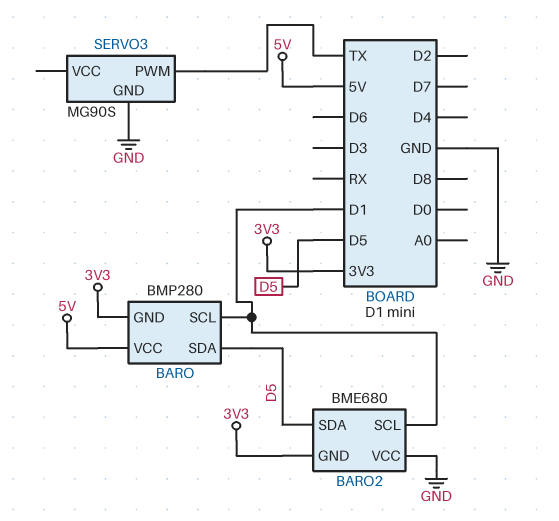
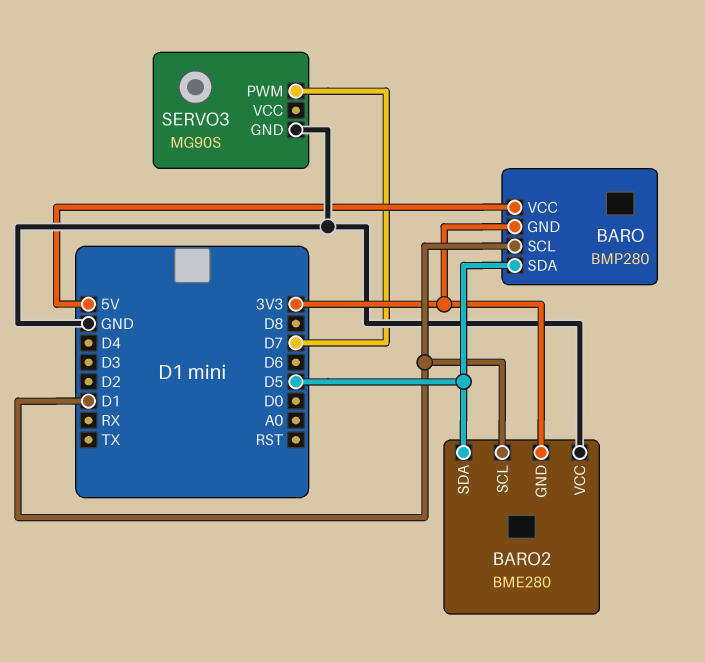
BARO2: BME680 -> BME280
SERVO3 pin PWM: TX -> D7

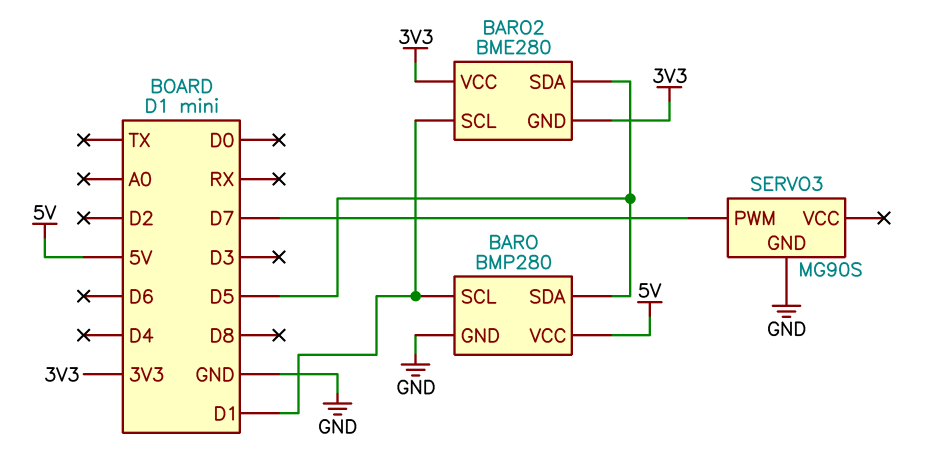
BARO pin GND: 3V3 -> GND
BARO2 pin VCC: GND -> 3V3

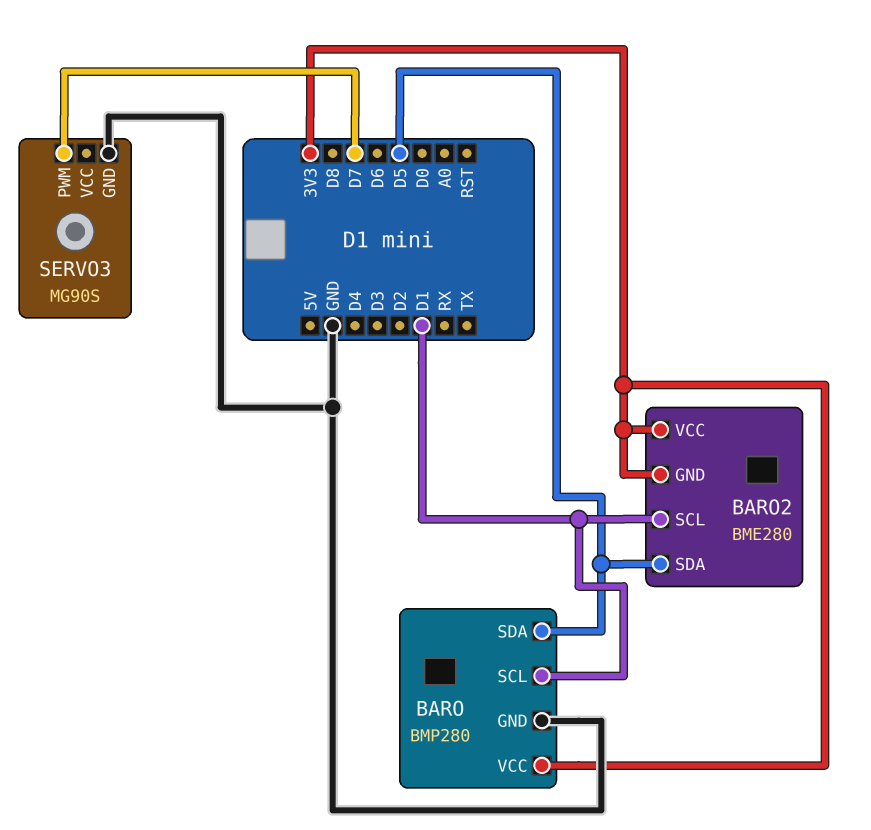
BARO pin VCC: 5V -> 3V3

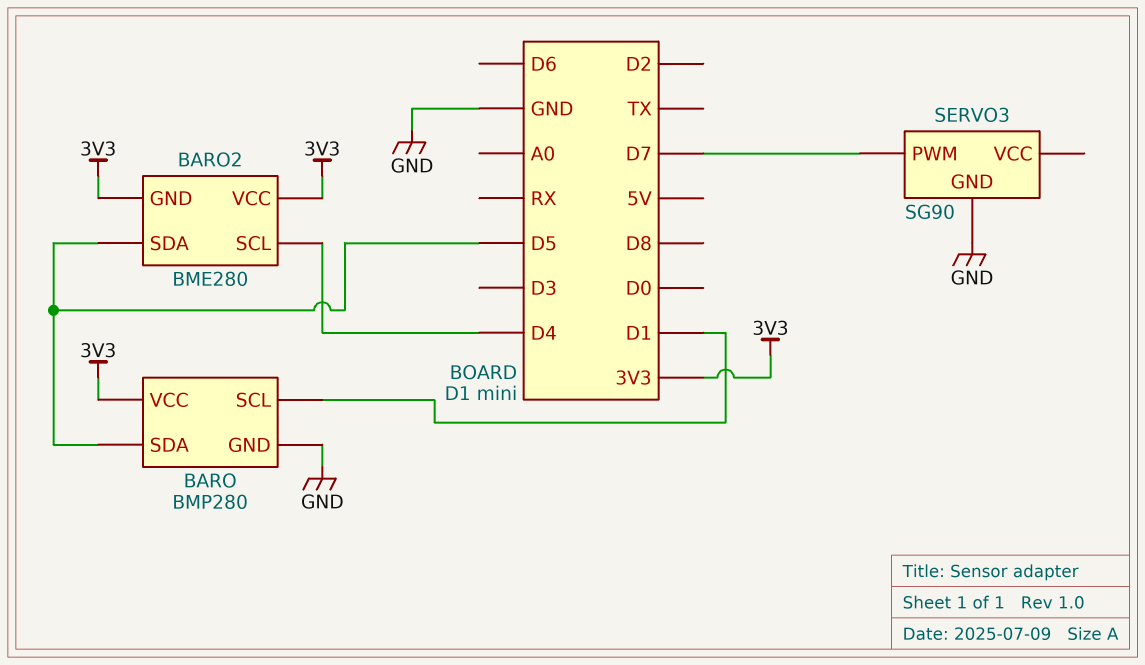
BARO2 pin SCL: D1 -> D4
SERVO3: MG90S -> SG90

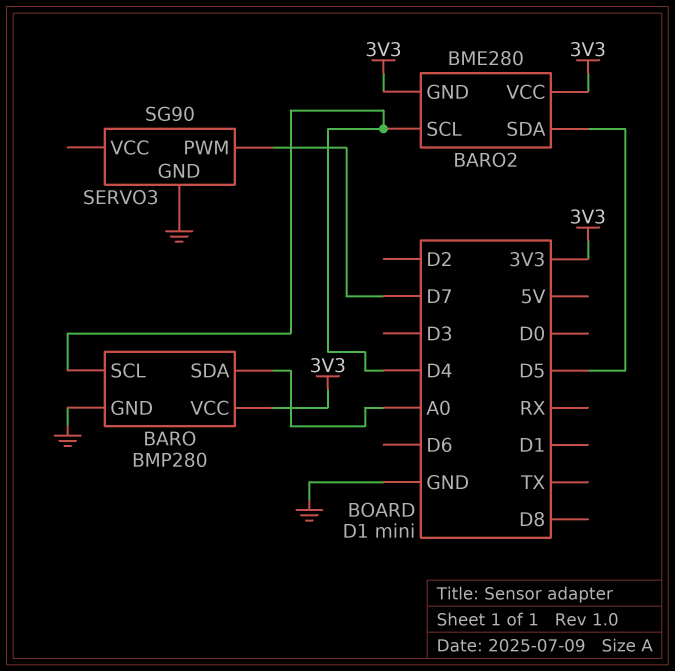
BARO pin SCL: D1 -> D4
BARO pin SDA: D5 -> A0

